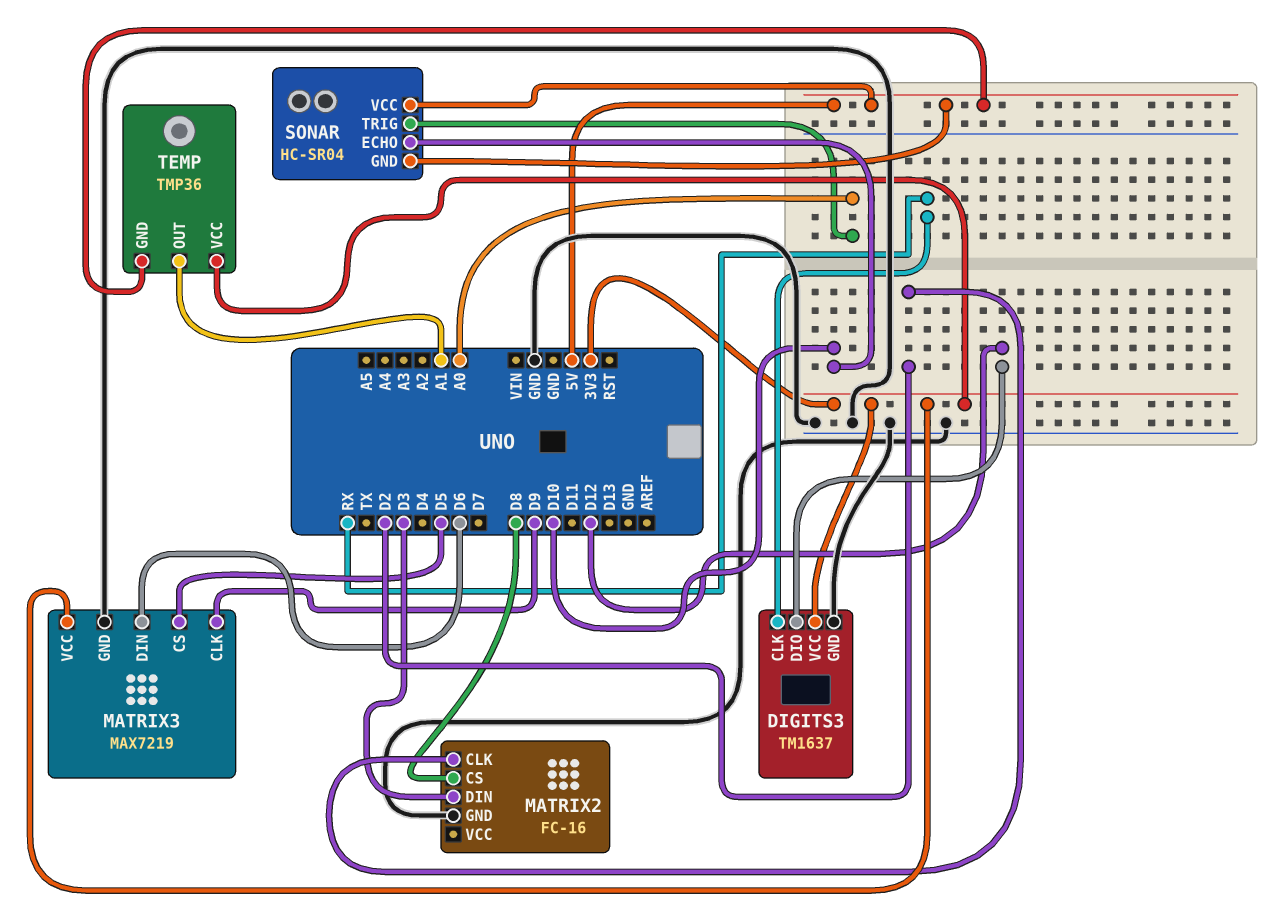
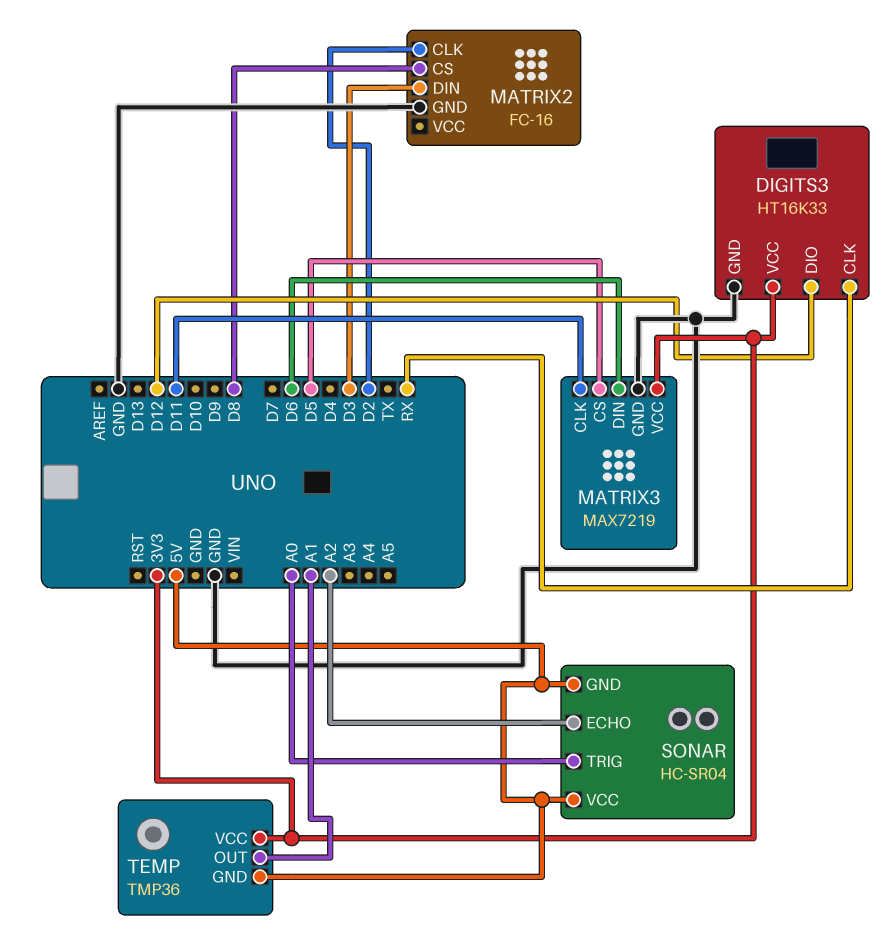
DIGITS3: TM1637 -> HT16K33
MATRIX3 pin CLK: D9 -> D11
SONAR pin ECHO: D10 -> A2

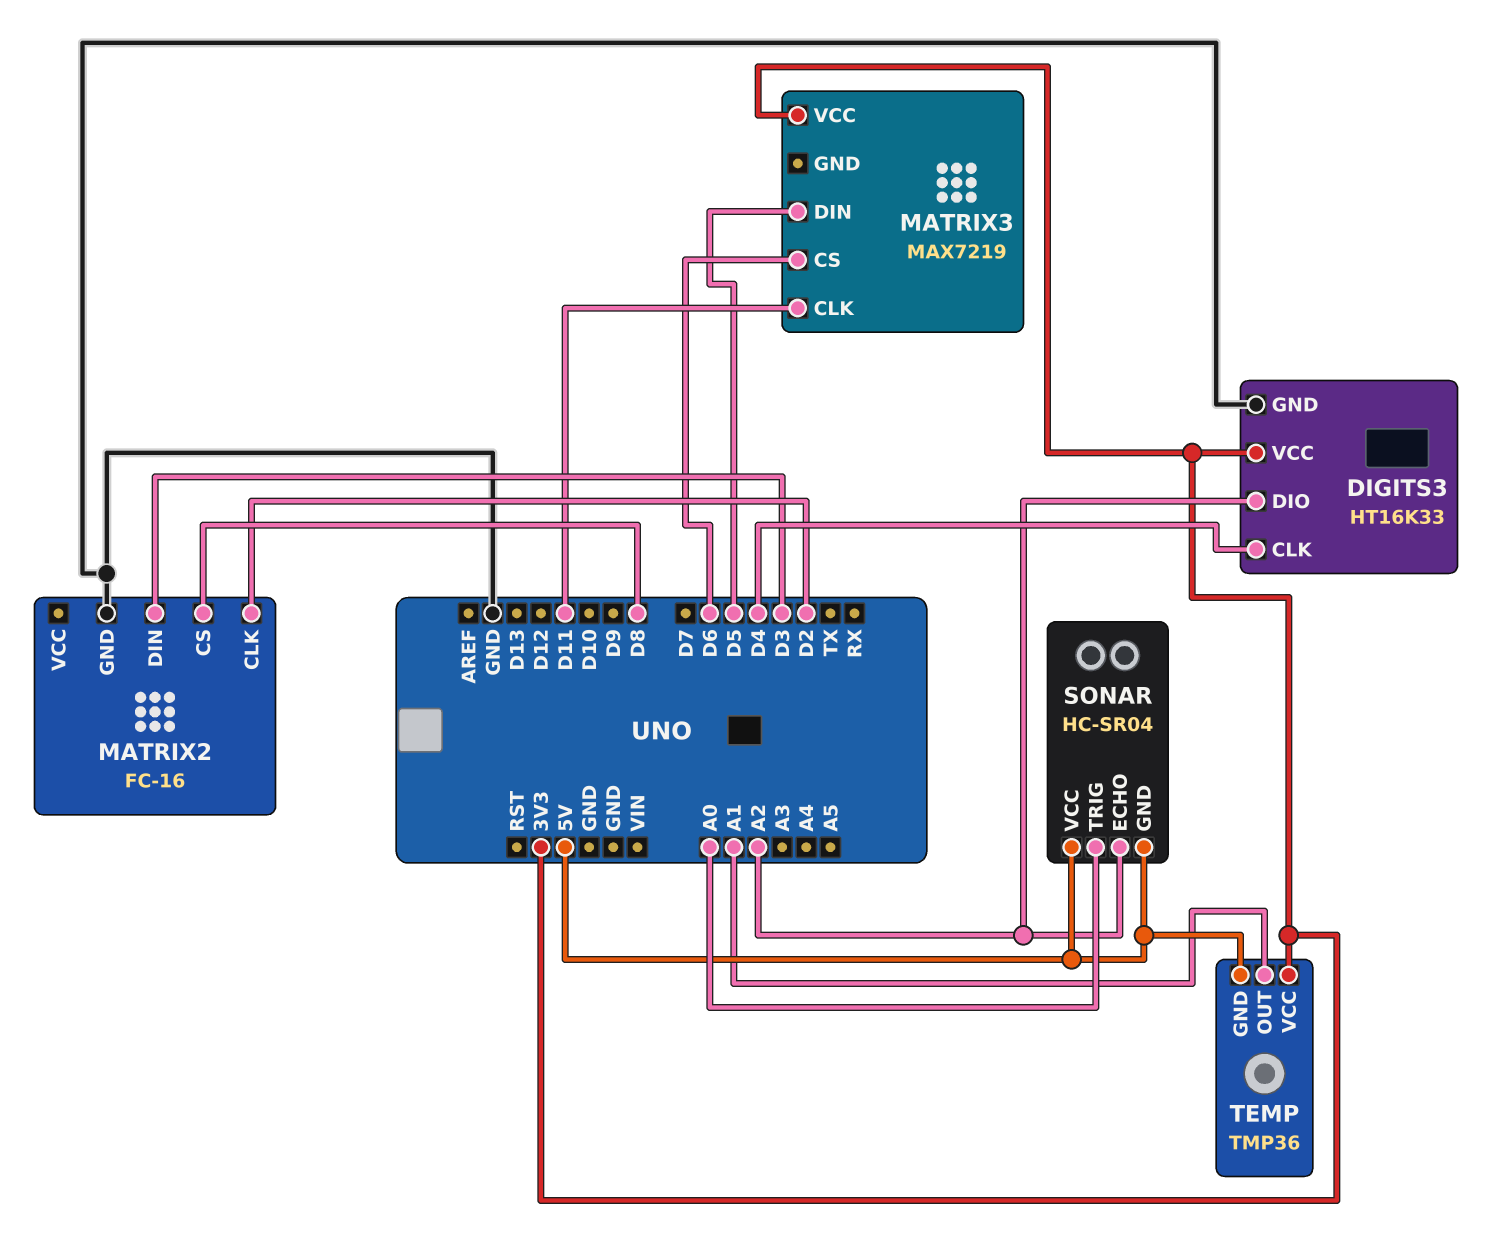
DIGITS3 pin CLK: RX -> D4
DIGITS3 pin DIO: D12 -> A2
MATRIX3 pin CS: D5 -> D6
MATRIX3 pin DIN: D6 -> D5
MATRIX3 pin GND: GND -> none

